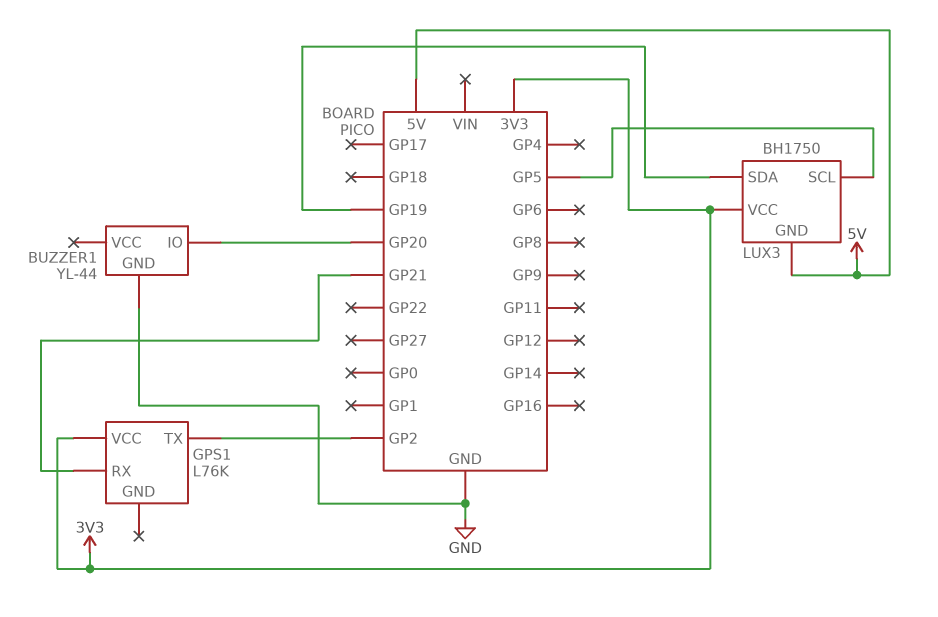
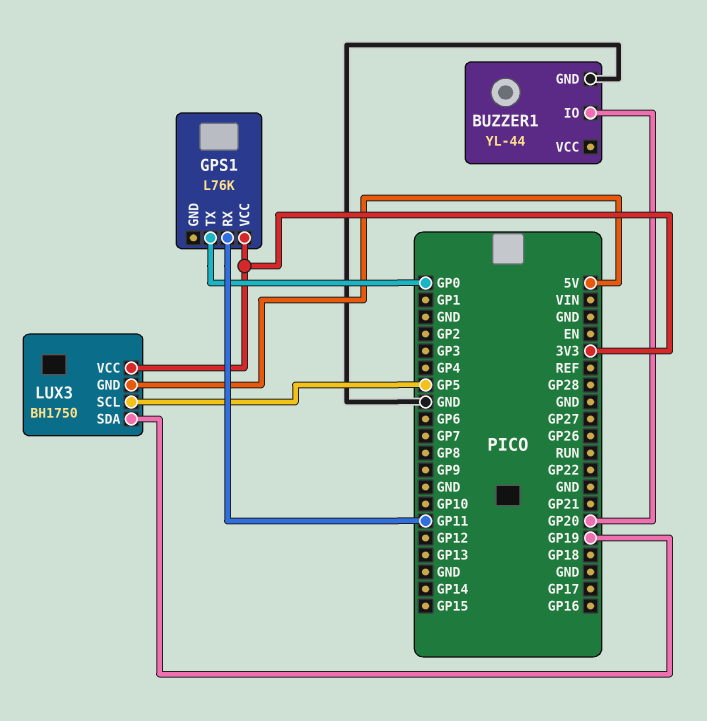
GPS1 pin RX: GP21 -> GP11
GPS1 pin TX: GP2 -> GP0

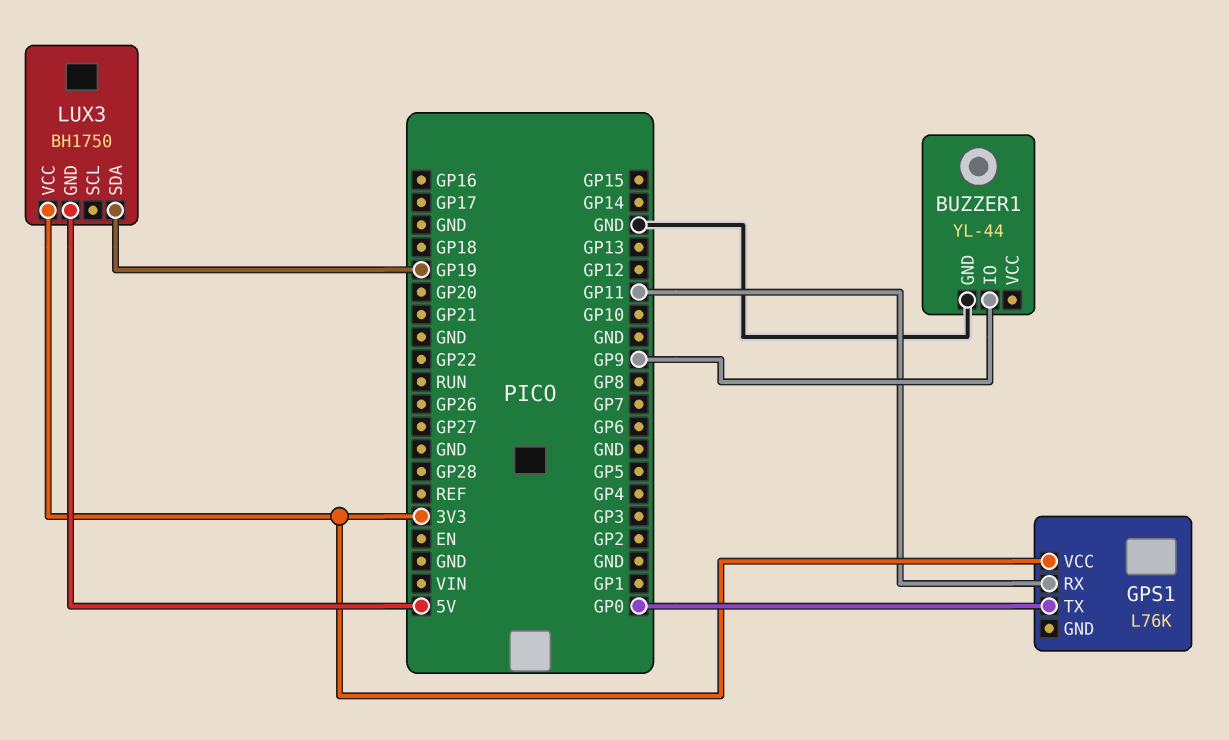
BUZZER1 pin IO: GP20 -> GP9
LUX3 pin SCL: GP5 -> none

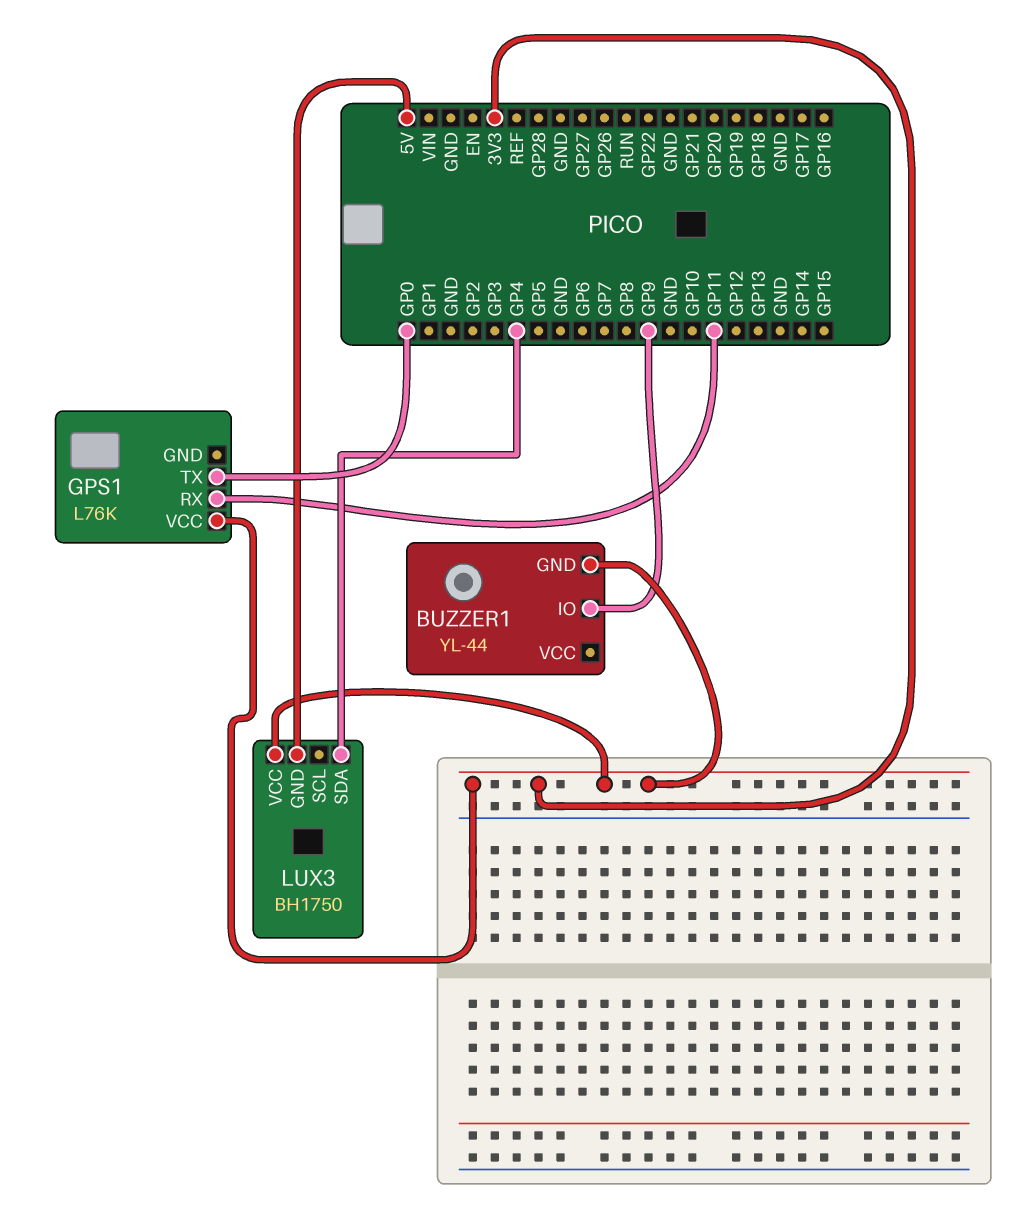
BUZZER1 pin GND: GND -> 3V3
LUX3 pin SDA: GP19 -> GP4

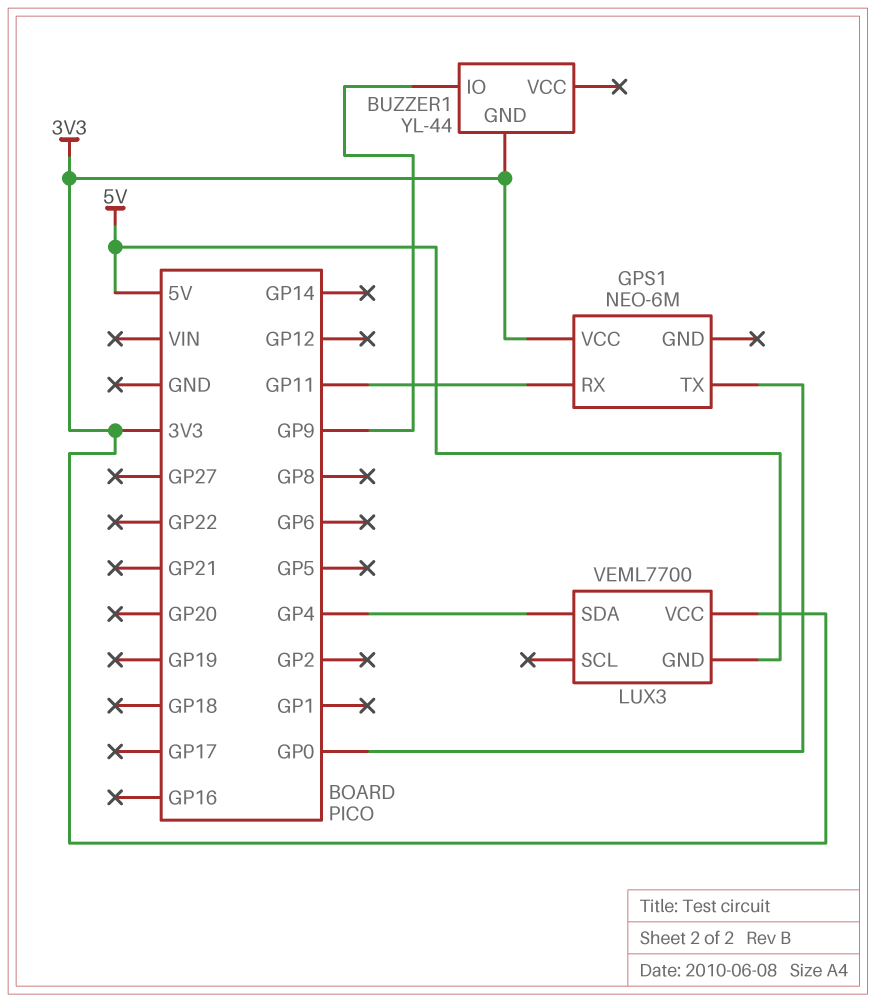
GPS1: L76K -> NEO-6M
LUX3: BH1750 -> VEML7700

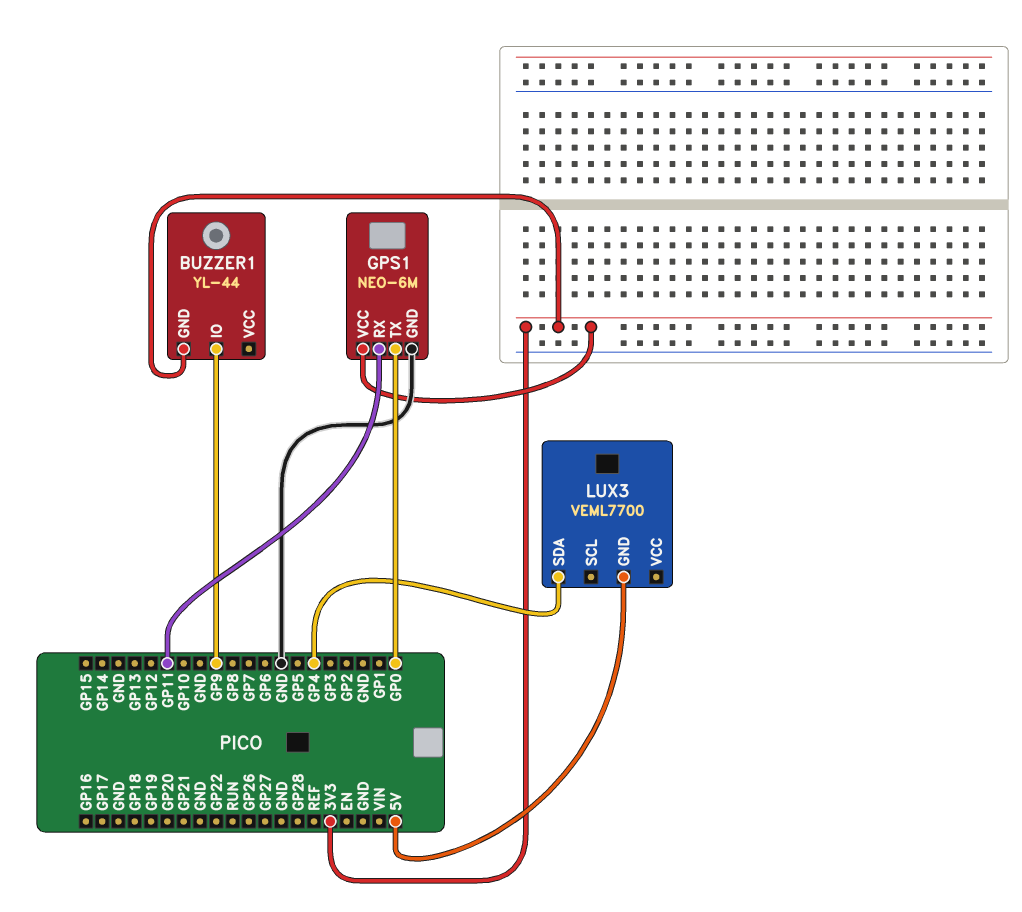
GPS1 pin GND: none -> GND
LUX3 pin VCC: 3V3 -> none

